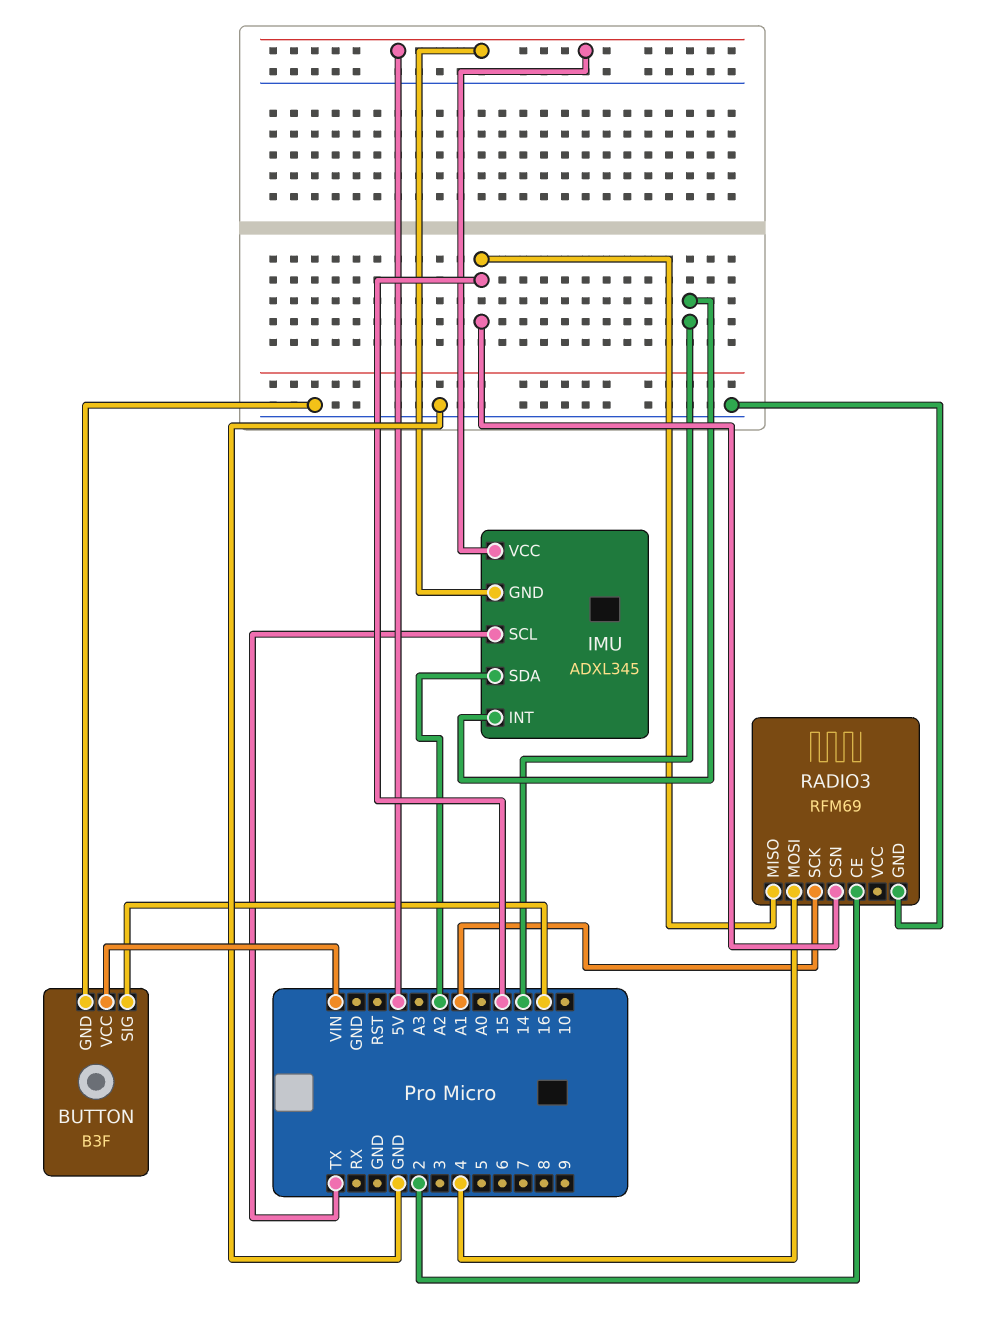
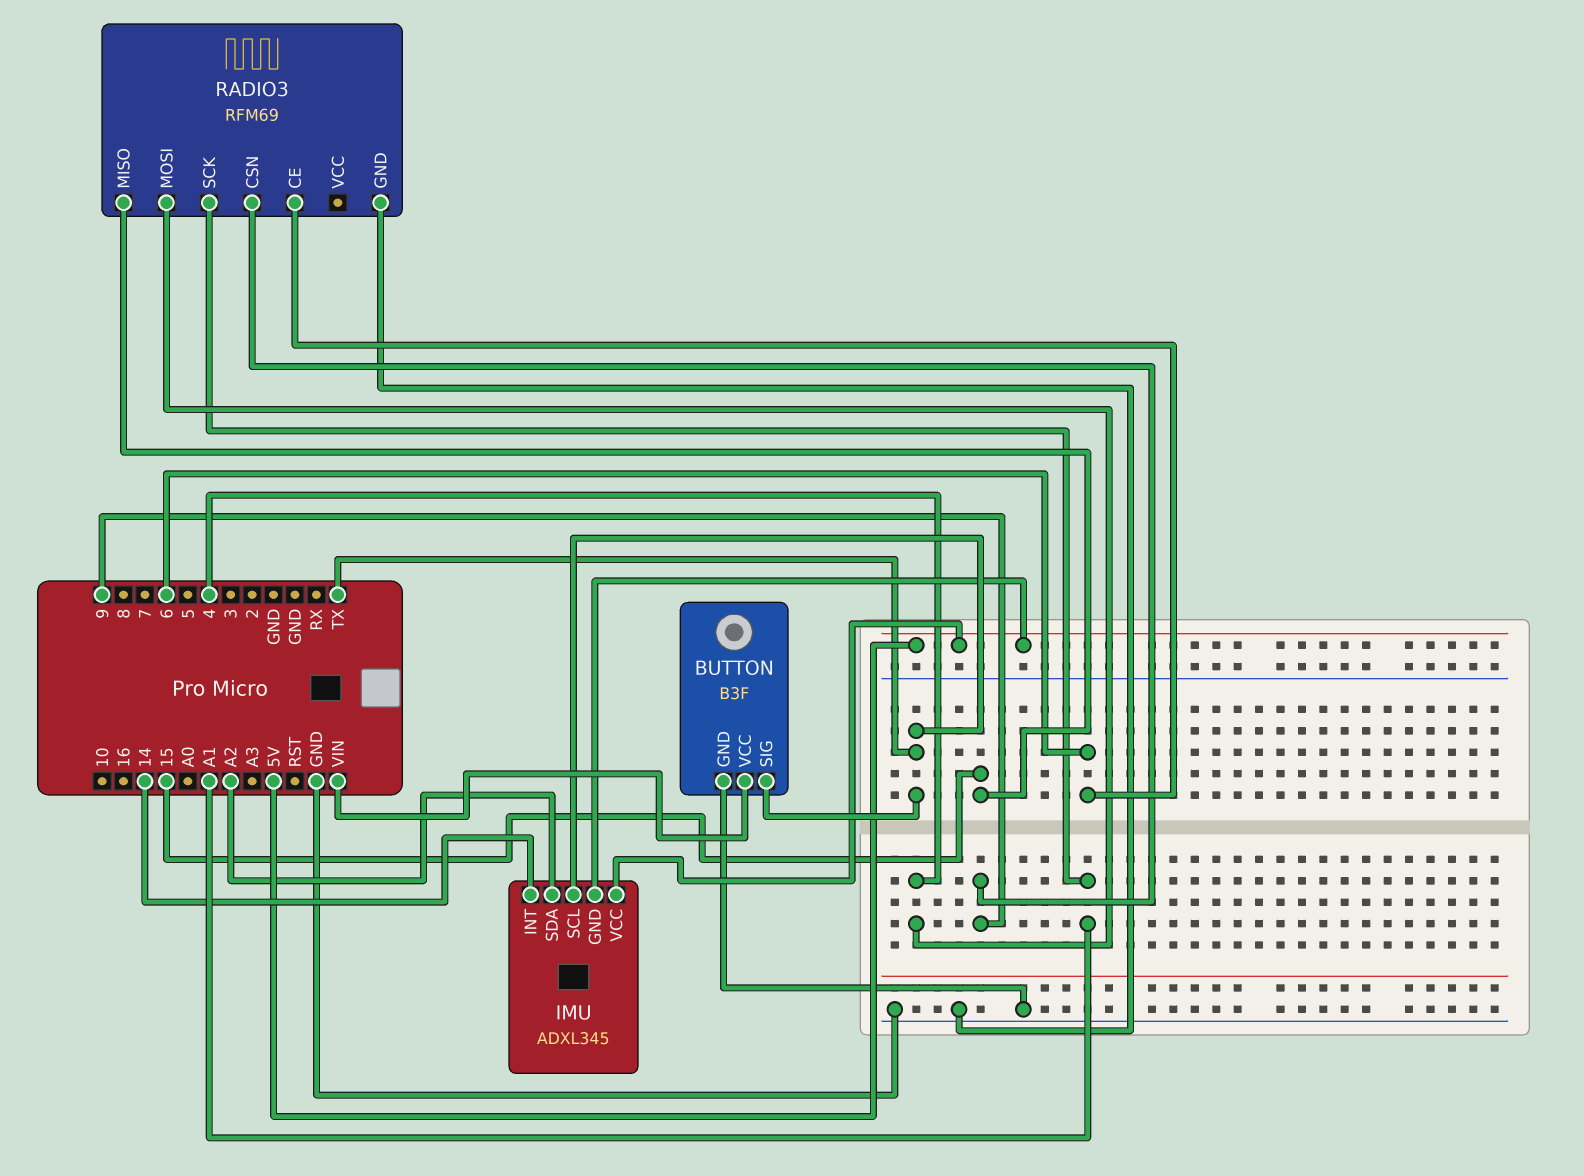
BUTTON pin SIG: 16 -> TX
RADIO3 pin CE: 2 -> 6
RADIO3 pin CSN: 15 -> 9

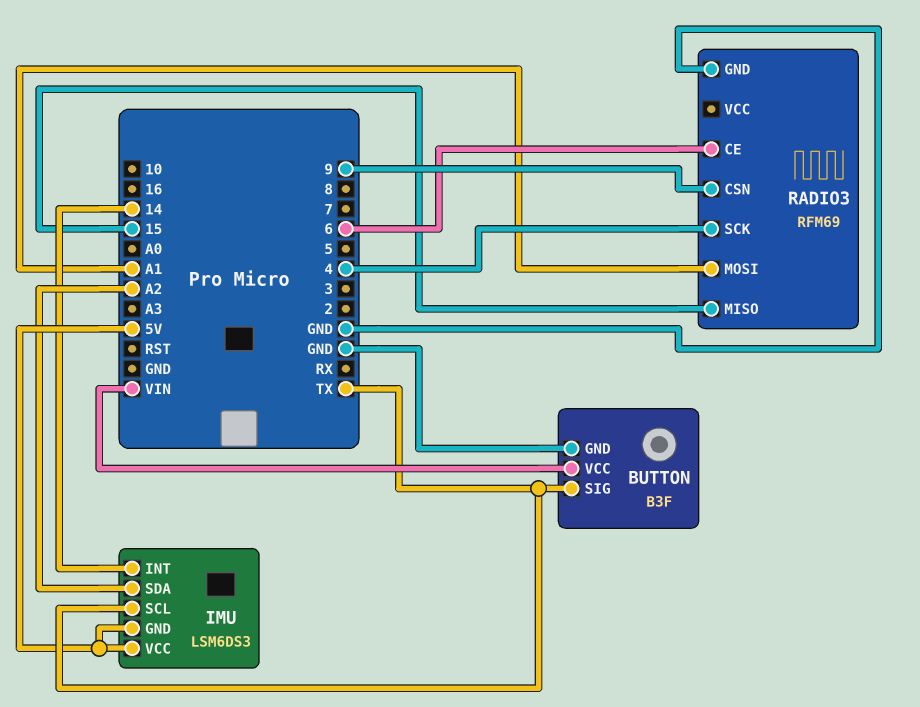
IMU: ADXL345 -> LSM6DS3
RADIO3 pin MOSI: 4 -> A1
RADIO3 pin SCK: A1 -> 4

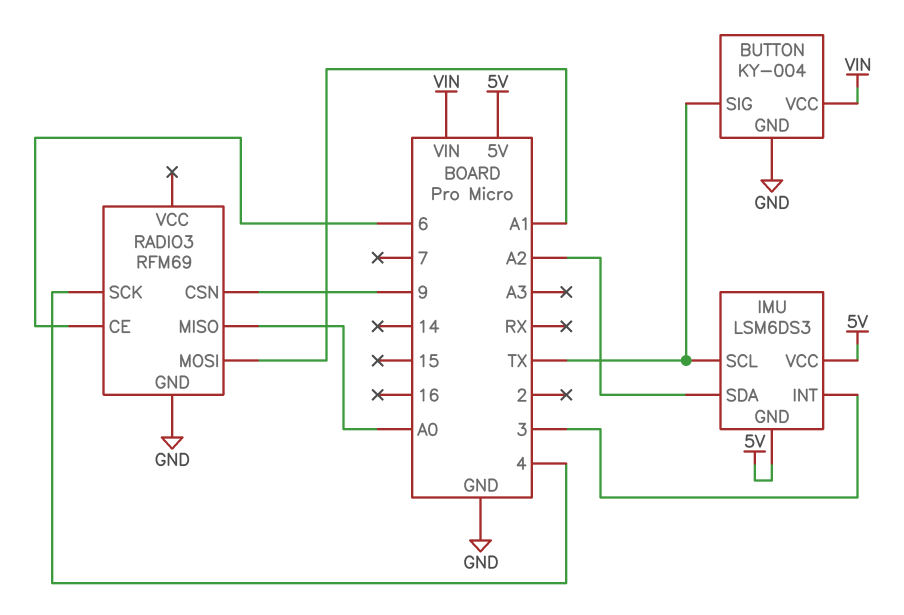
BUTTON: B3F -> KY-004
IMU pin INT: 14 -> 3
RADIO3 pin MISO: 15 -> A0

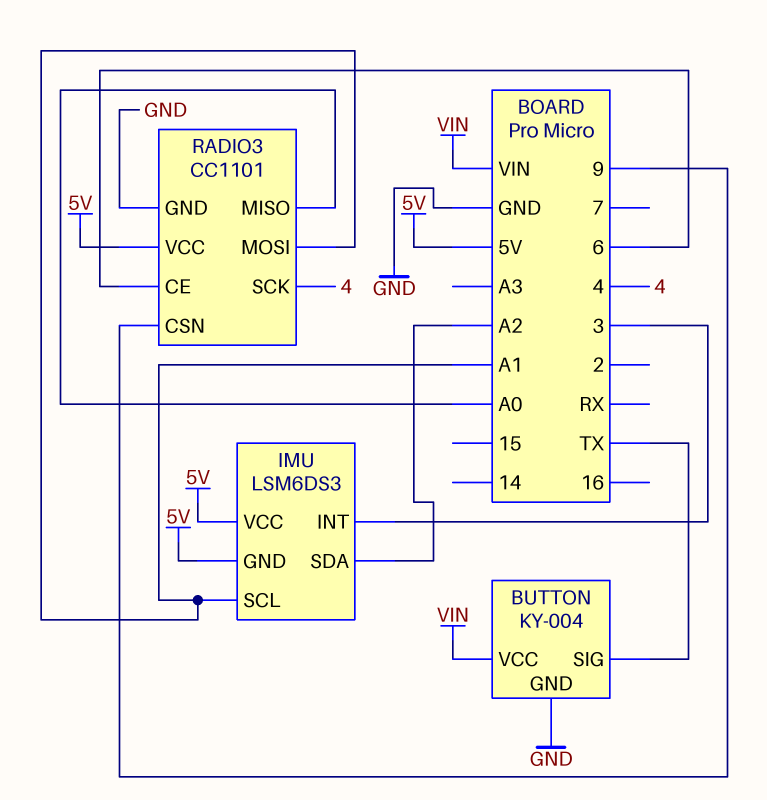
IMU pin SCL: TX -> A1
RADIO3: RFM69 -> CC1101
RADIO3 pin VCC: none -> 5V

